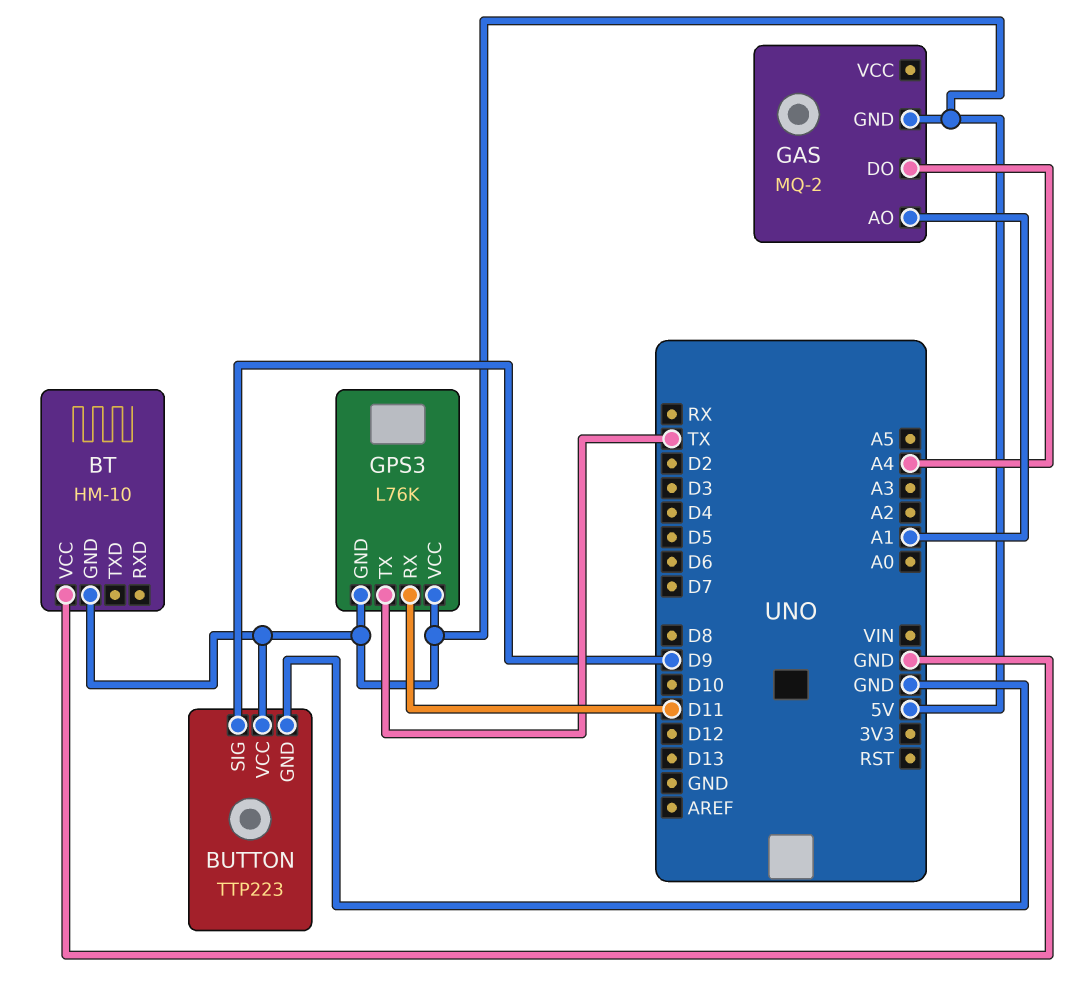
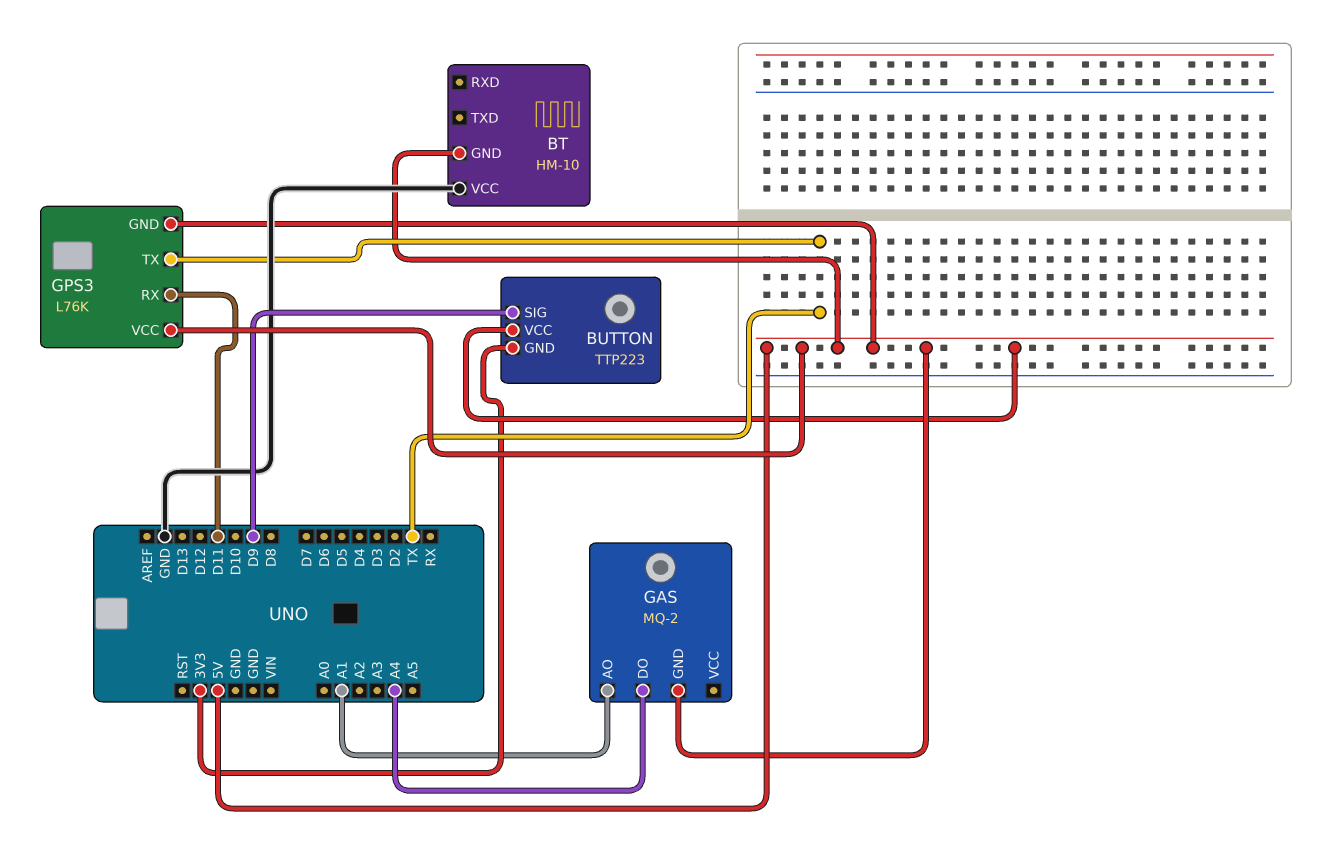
BUTTON pin GND: GND -> 3V3

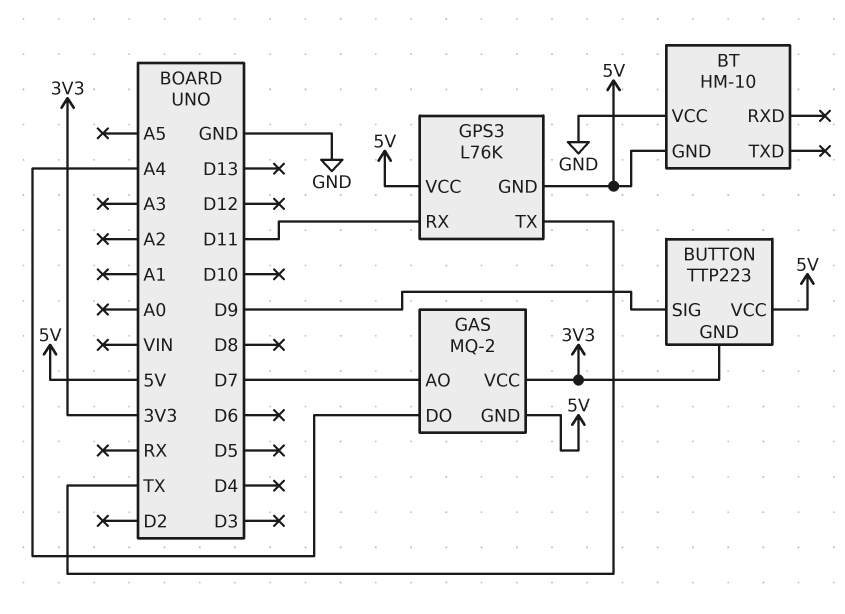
GAS pin AO: A1 -> D7
GAS pin VCC: none -> 3V3

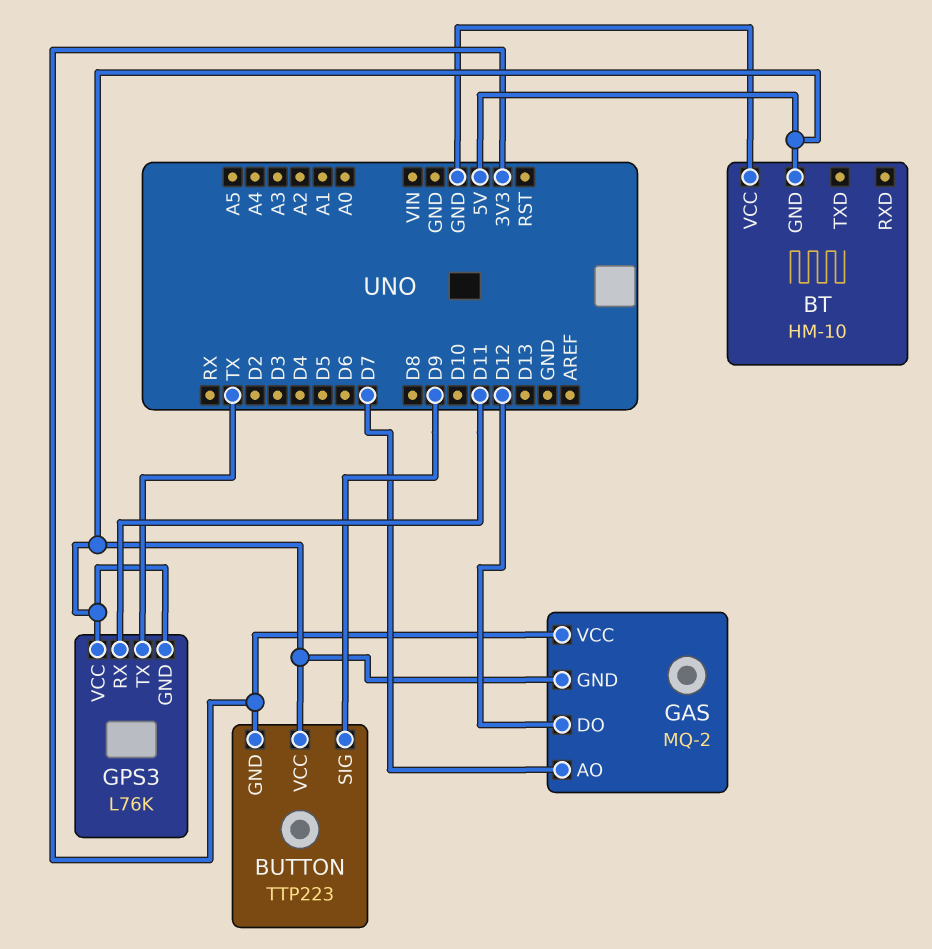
GAS pin DO: A4 -> D12

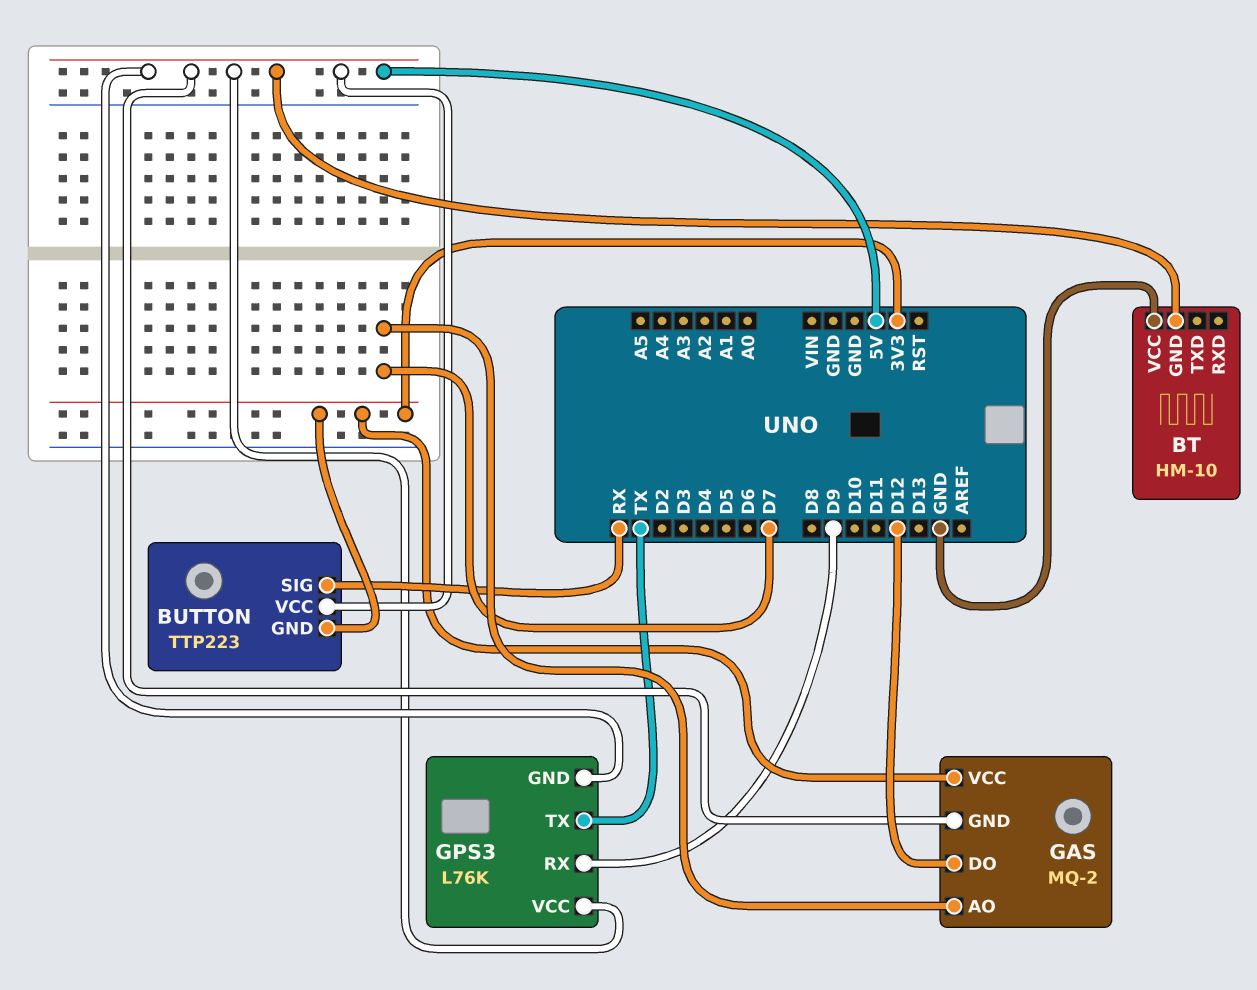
BUTTON pin SIG: D9 -> RX
GPS3 pin RX: D11 -> D9

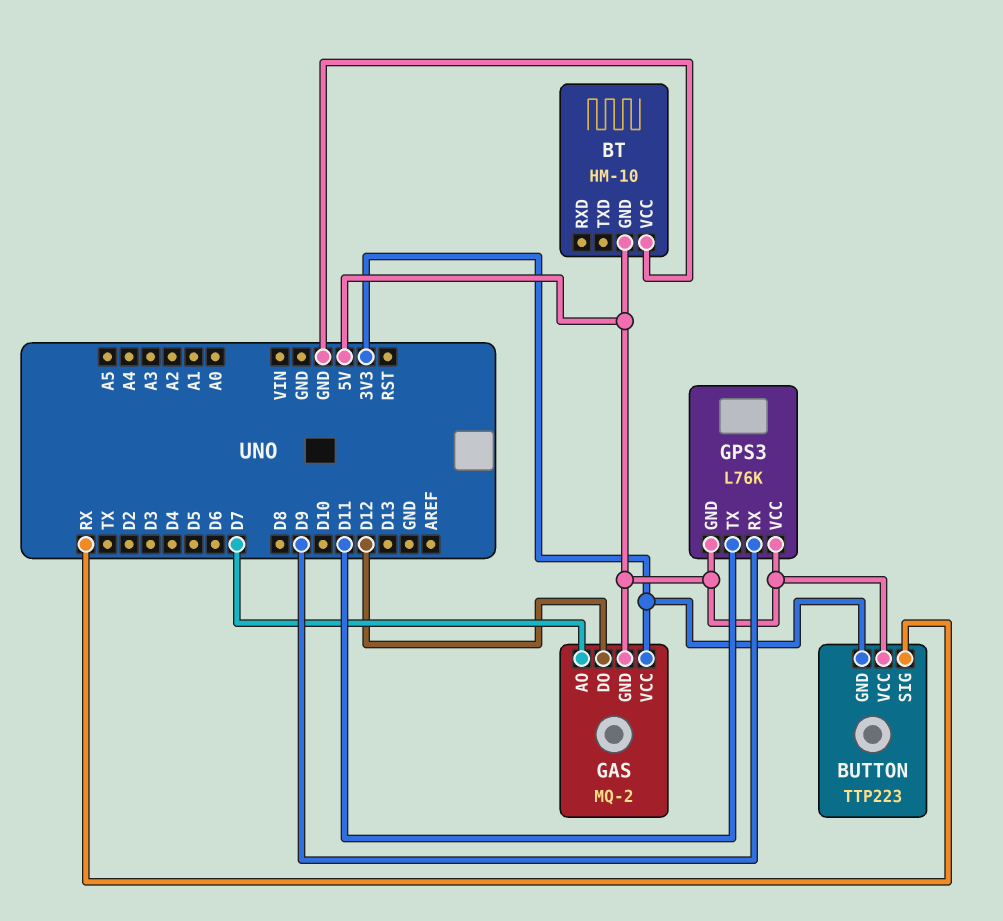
GPS3 pin TX: TX -> D11

